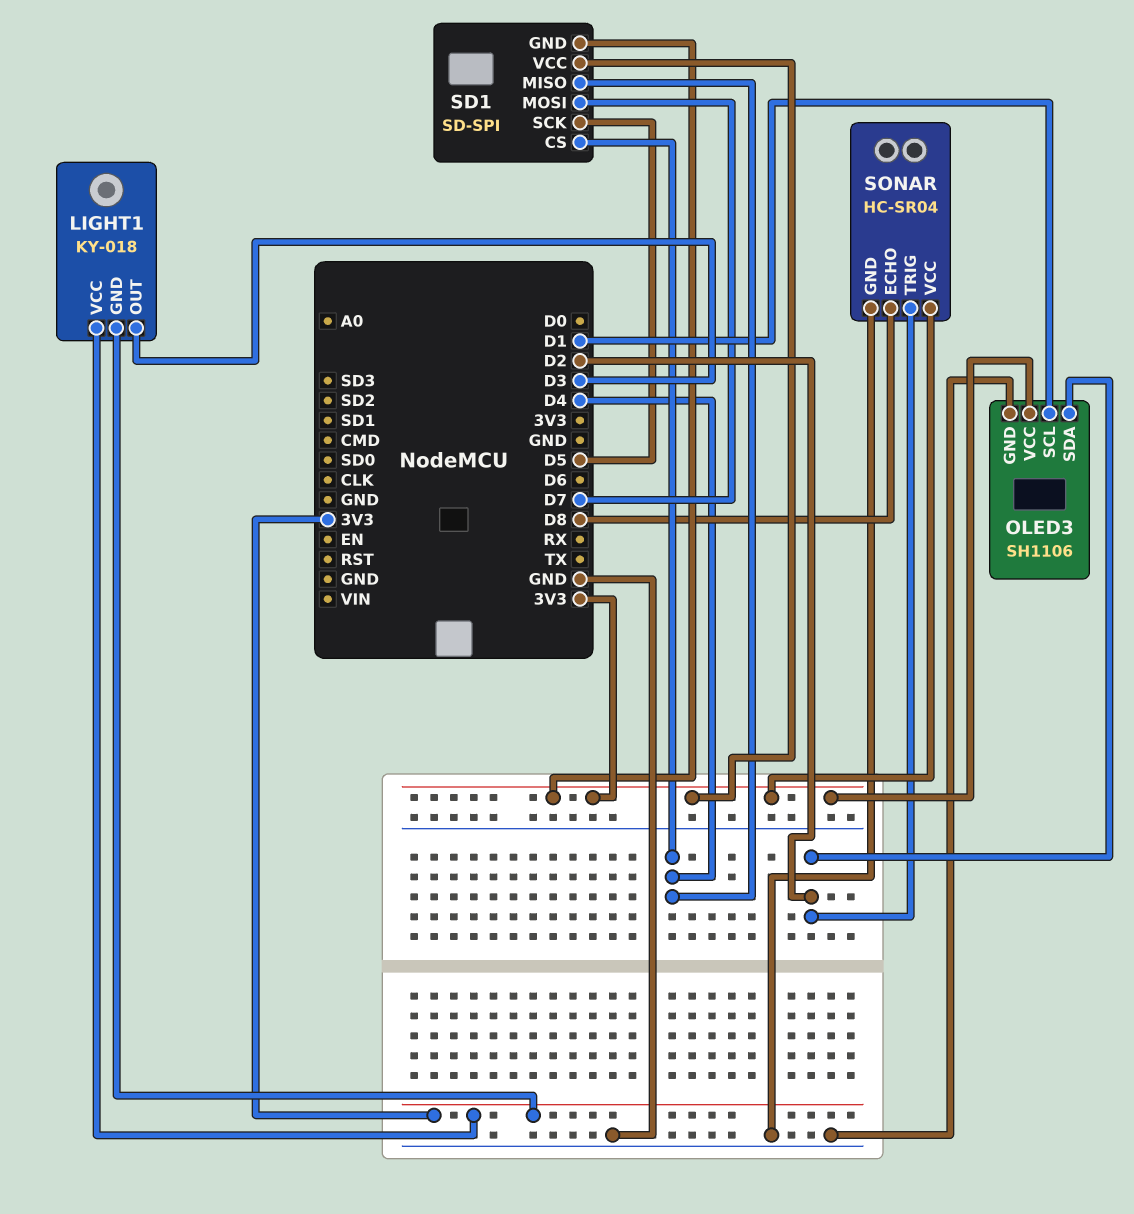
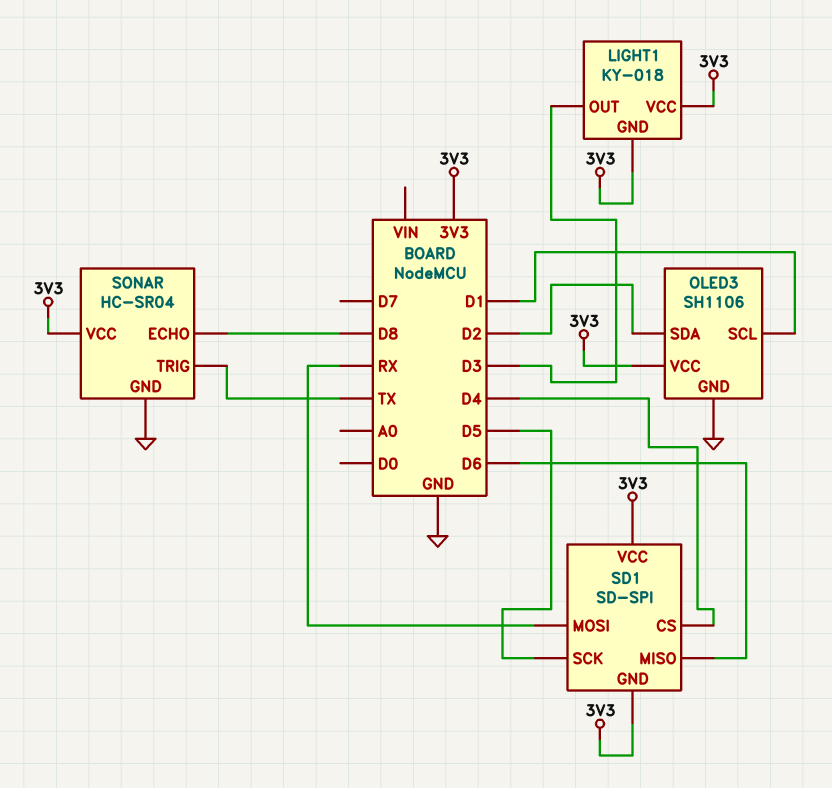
SD1 pin MISO: D4 -> D6
SD1 pin MOSI: D7 -> RX
SONAR pin TRIG: D2 -> TX

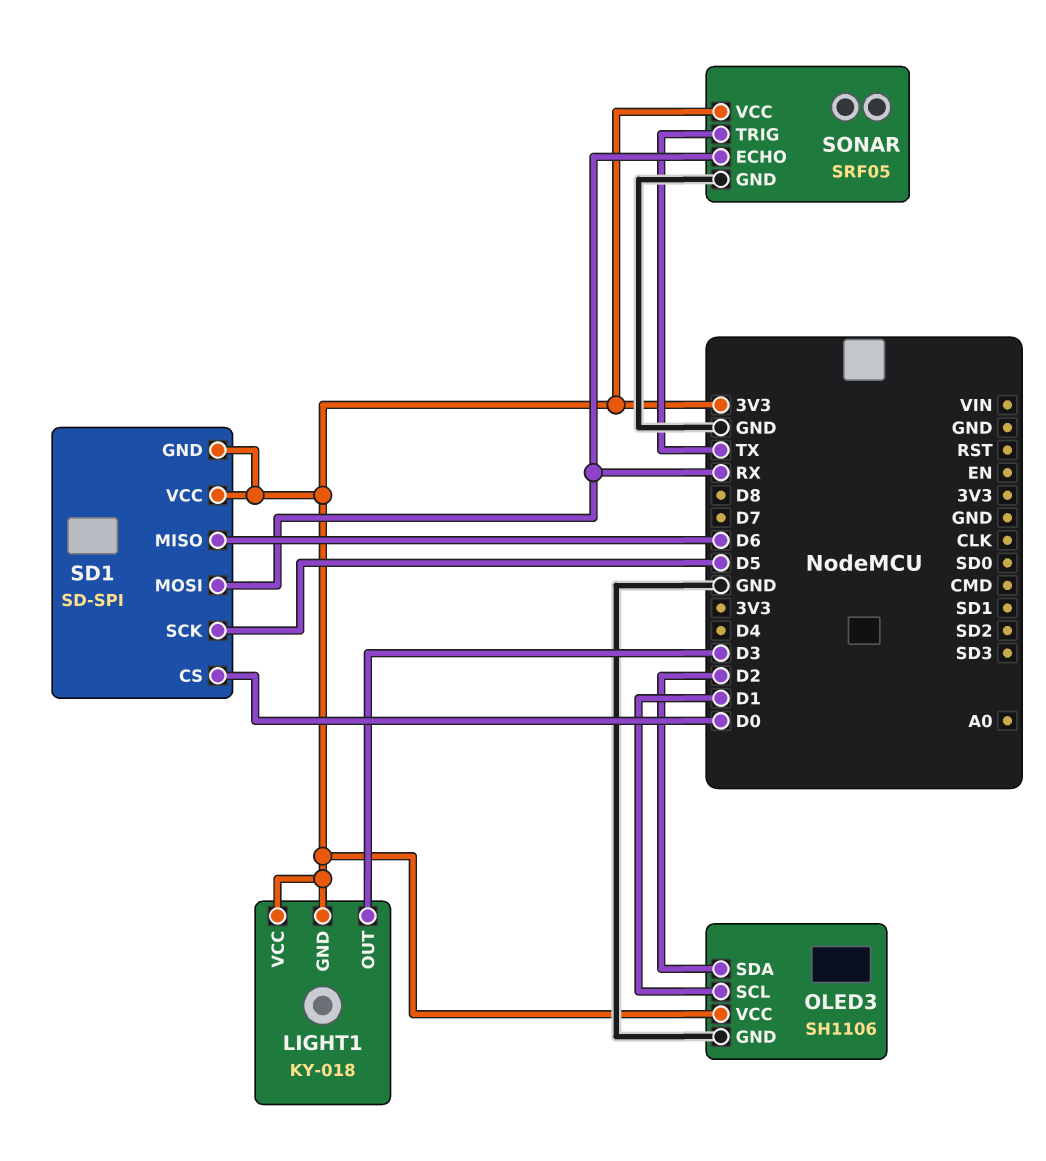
SD1 pin CS: D4 -> D0
SONAR: HC-SR04 -> SRF05
SONAR pin ECHO: D8 -> RX

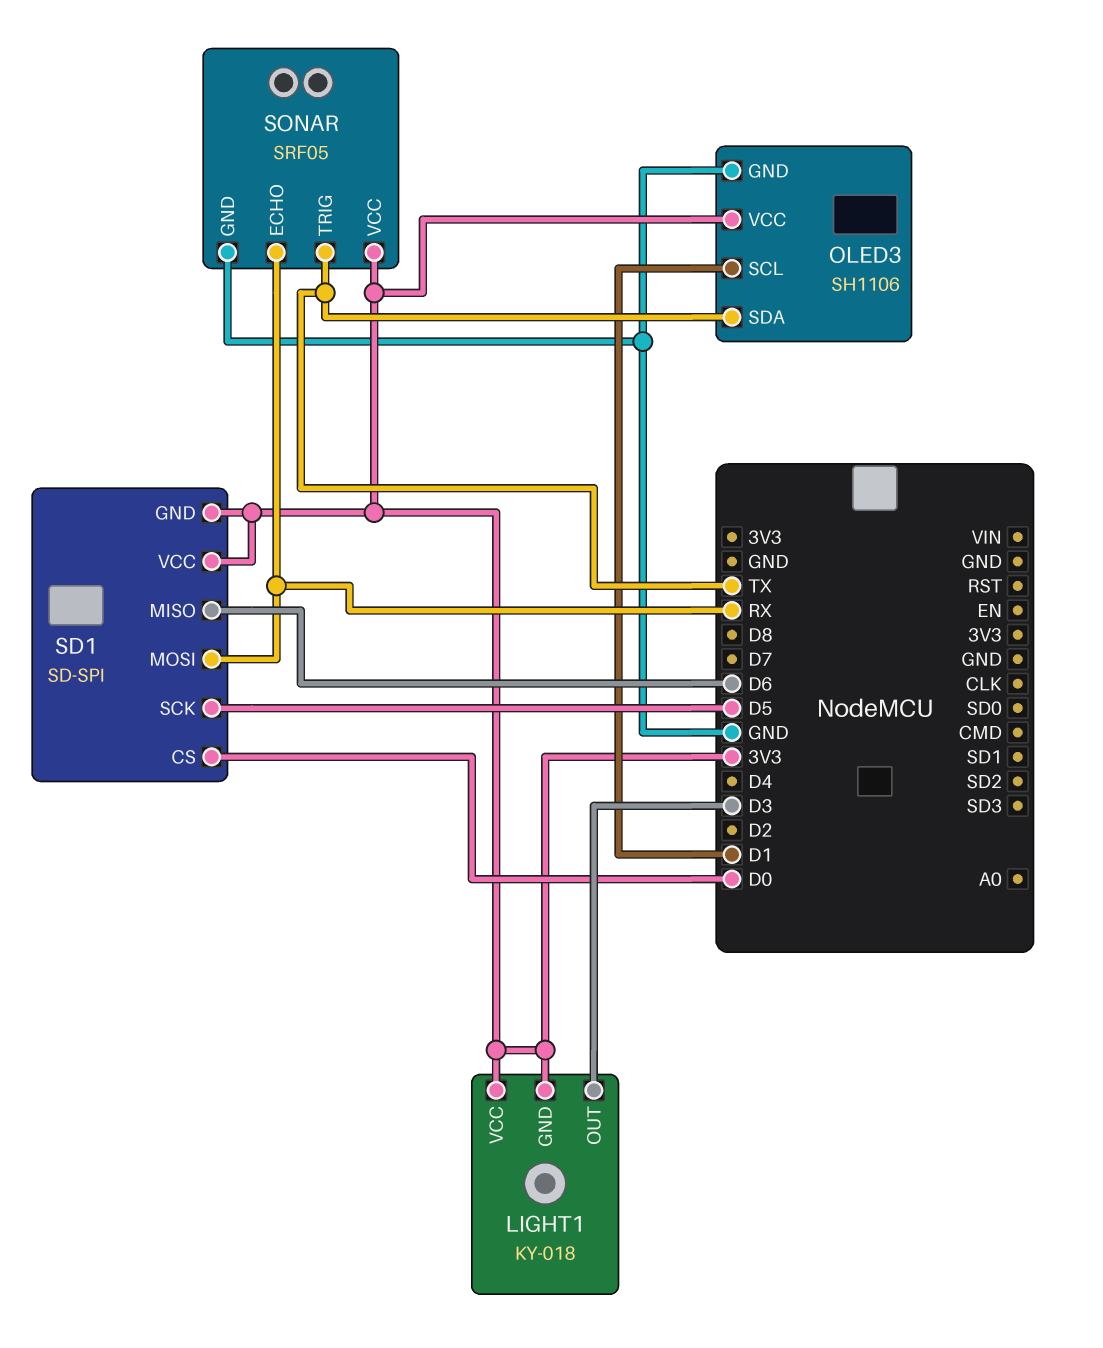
OLED3 pin SDA: D2 -> TX

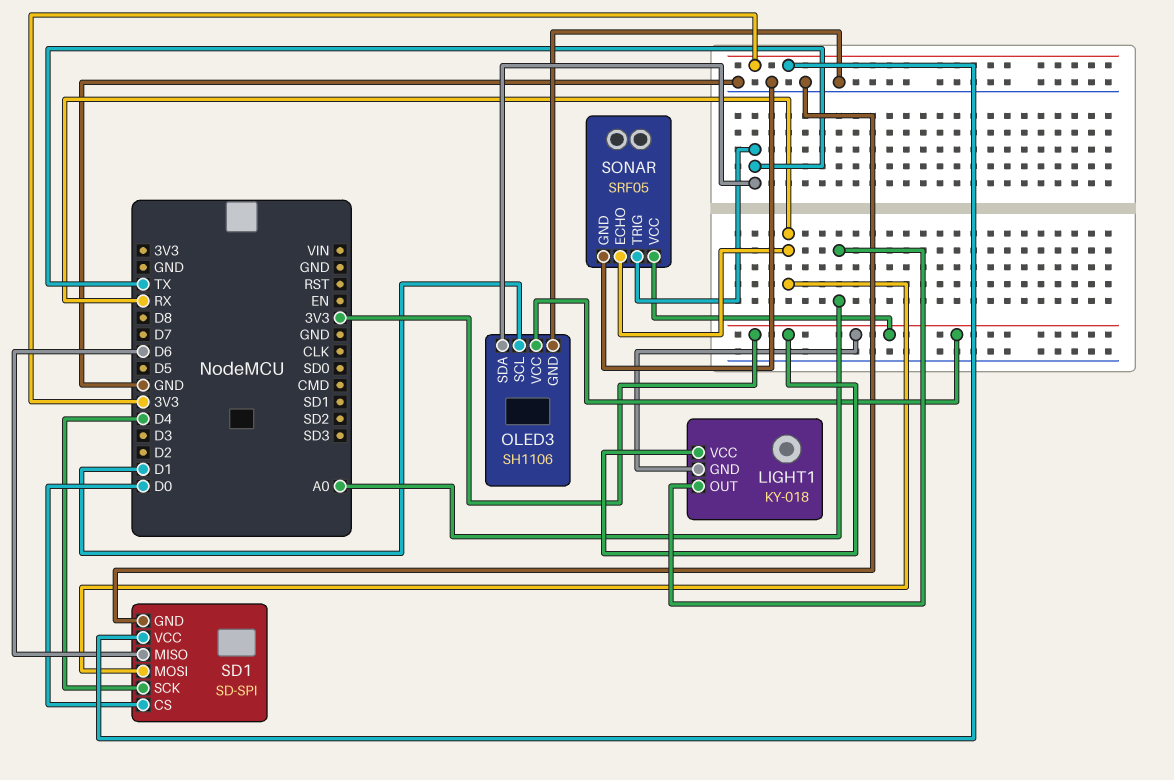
LIGHT1 pin OUT: D3 -> A0
SD1 pin GND: 3V3 -> GND
SD1 pin SCK: D5 -> D4

